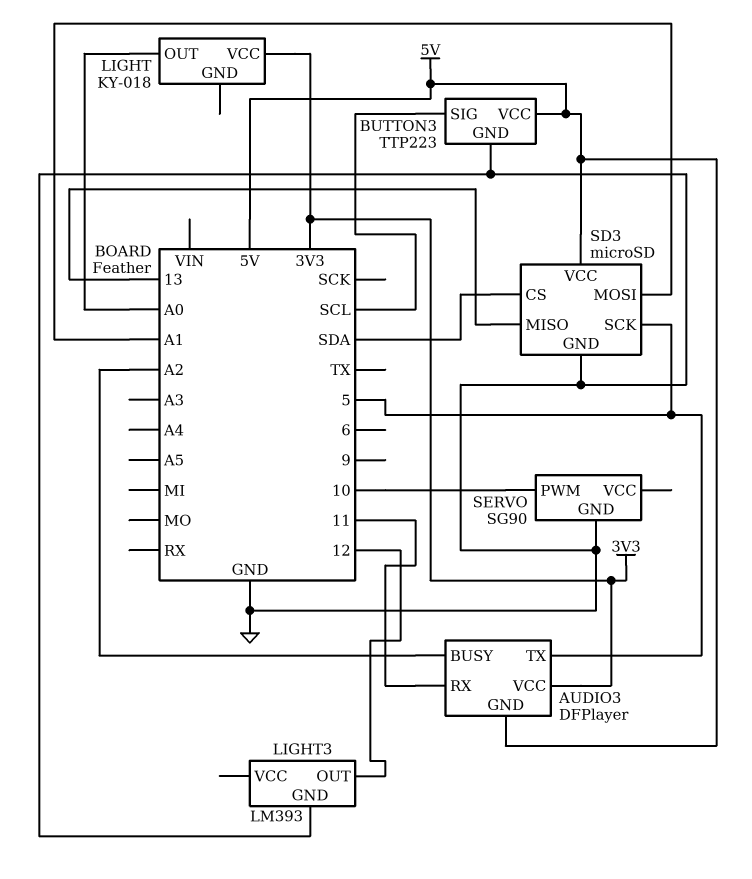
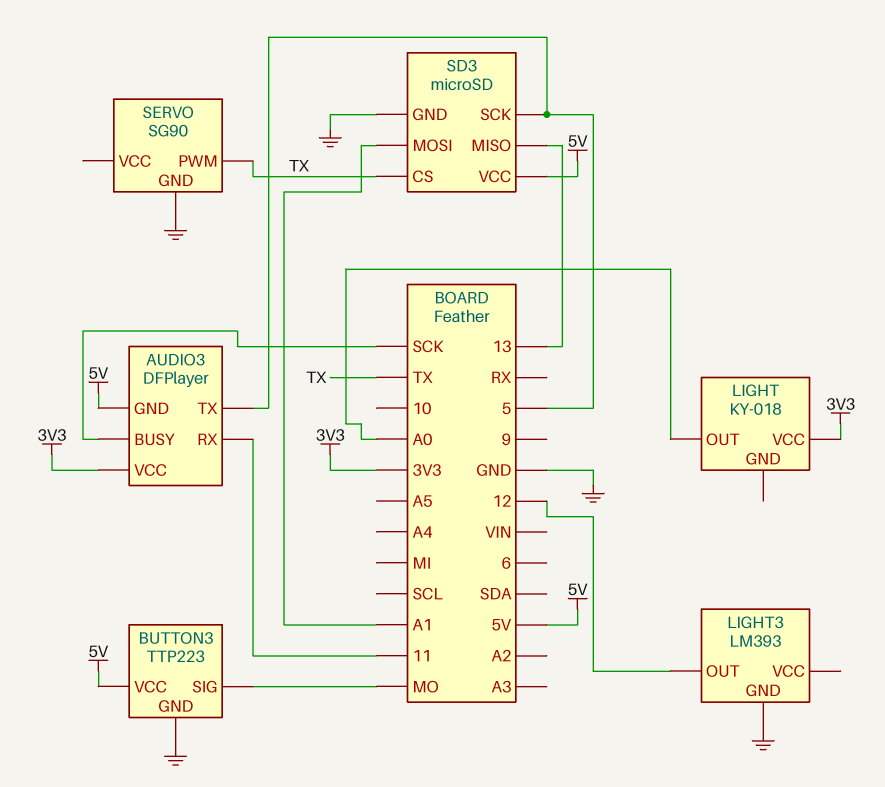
AUDIO3 pin BUSY: A2 -> SCK
BUTTON3 pin SIG: SCL -> MO
SD3 pin CS: SDA -> TX
SERVO pin PWM: 10 -> TX

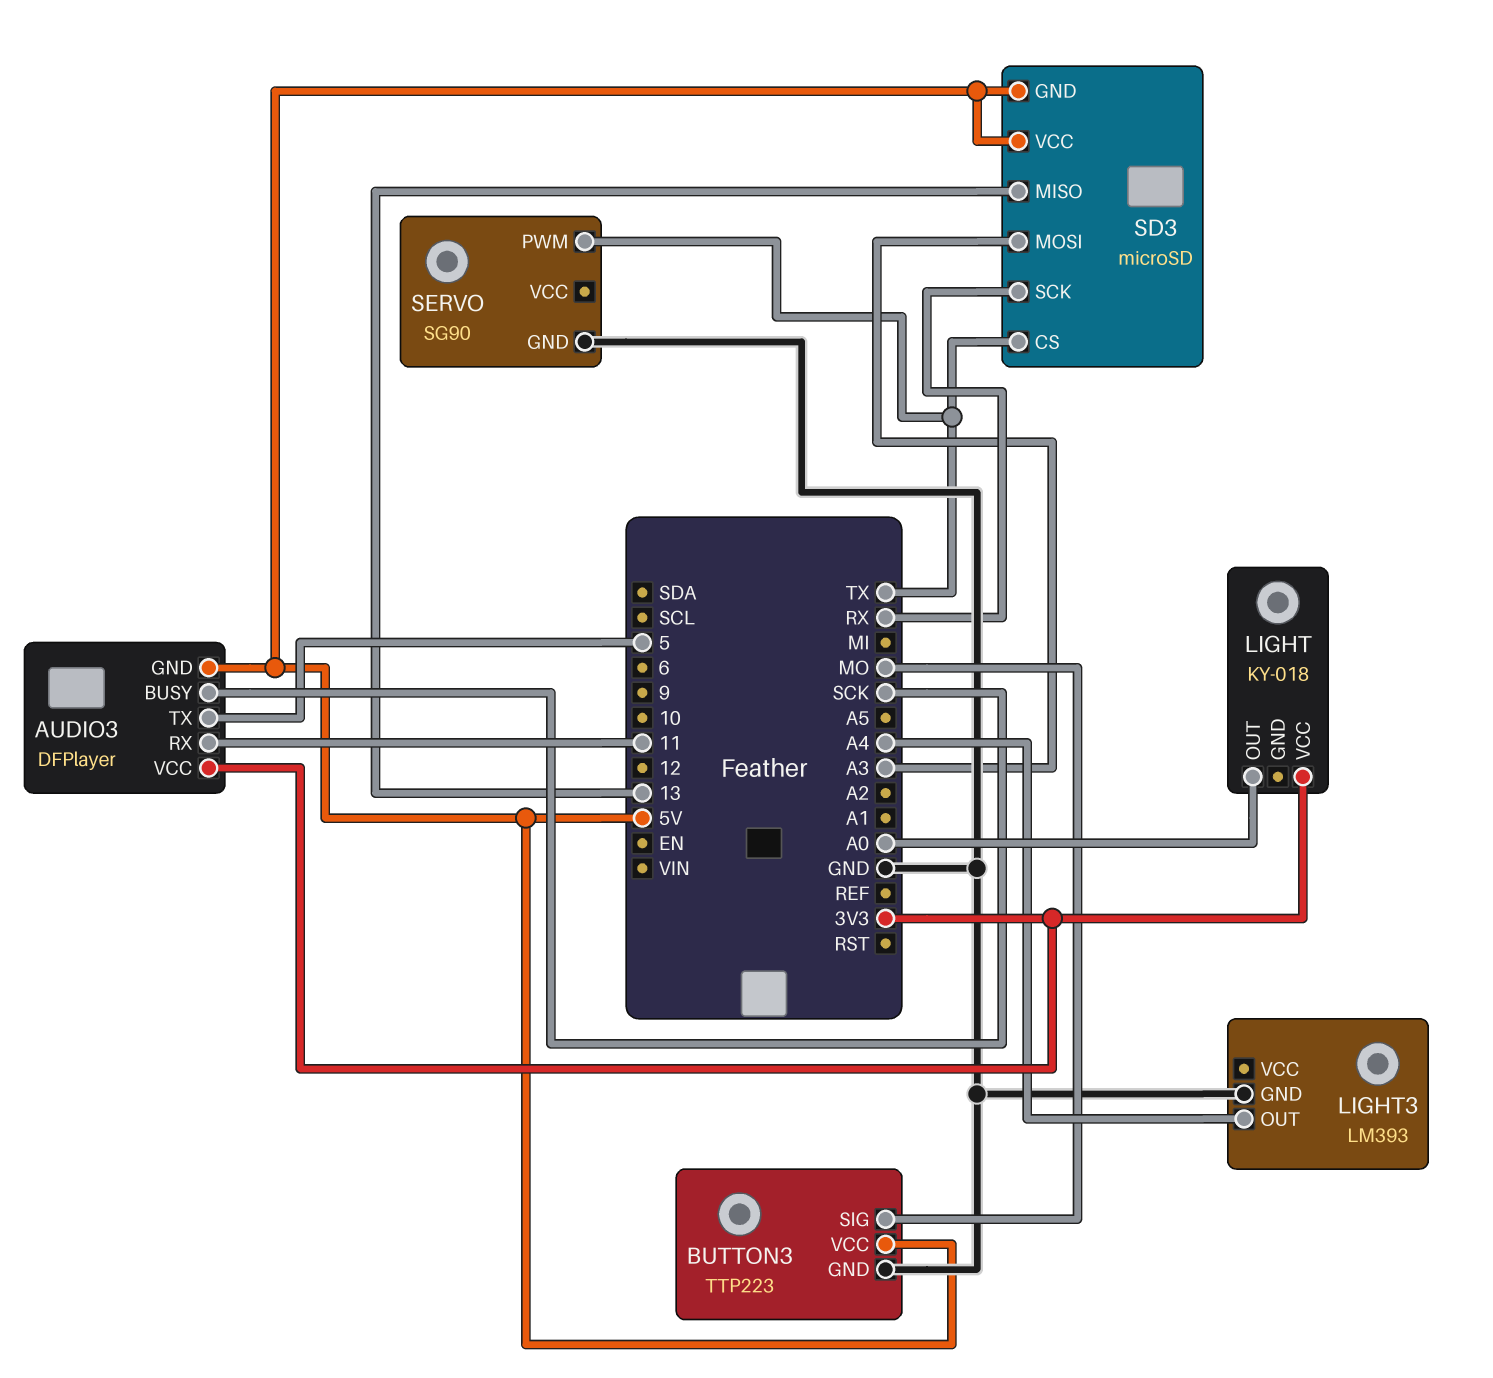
LIGHT3 pin OUT: 12 -> A4
SD3 pin GND: GND -> 5V
SD3 pin MOSI: A1 -> A3
SD3 pin SCK: 5 -> RX

